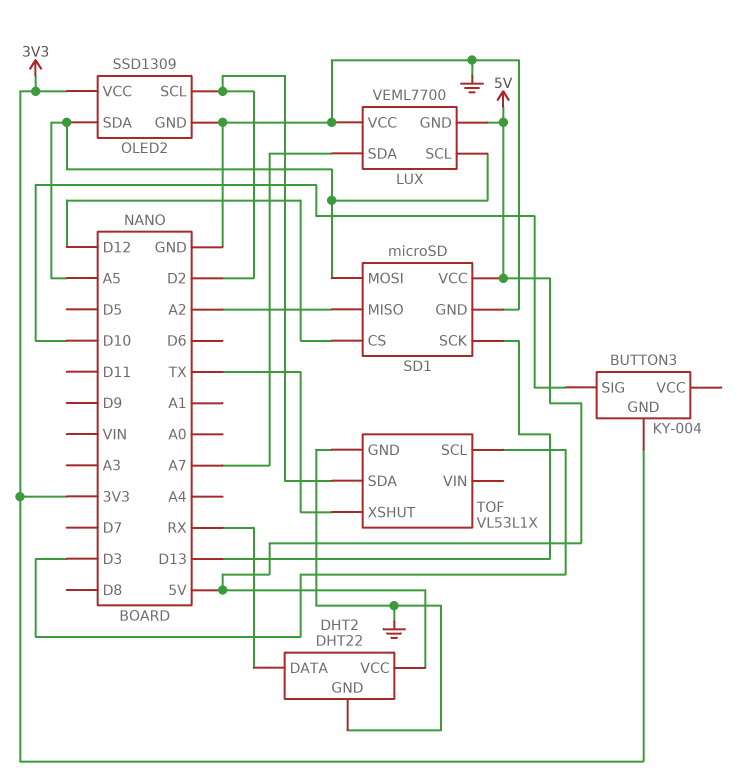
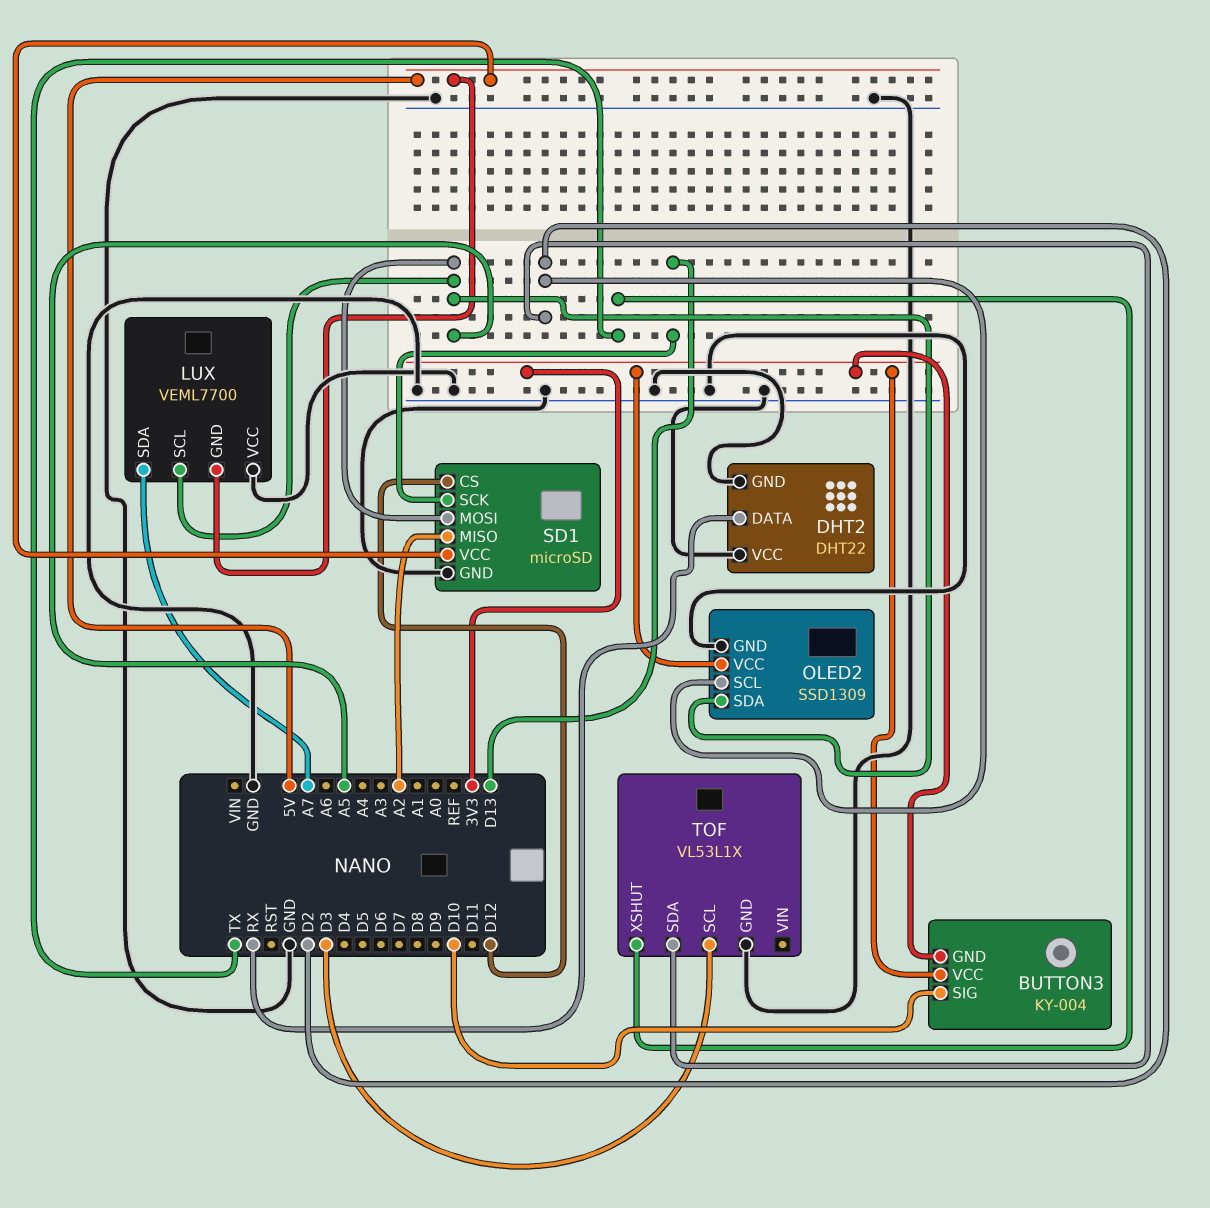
BUTTON3 pin VCC: none -> 3V3
DHT2 pin VCC: 5V -> GND

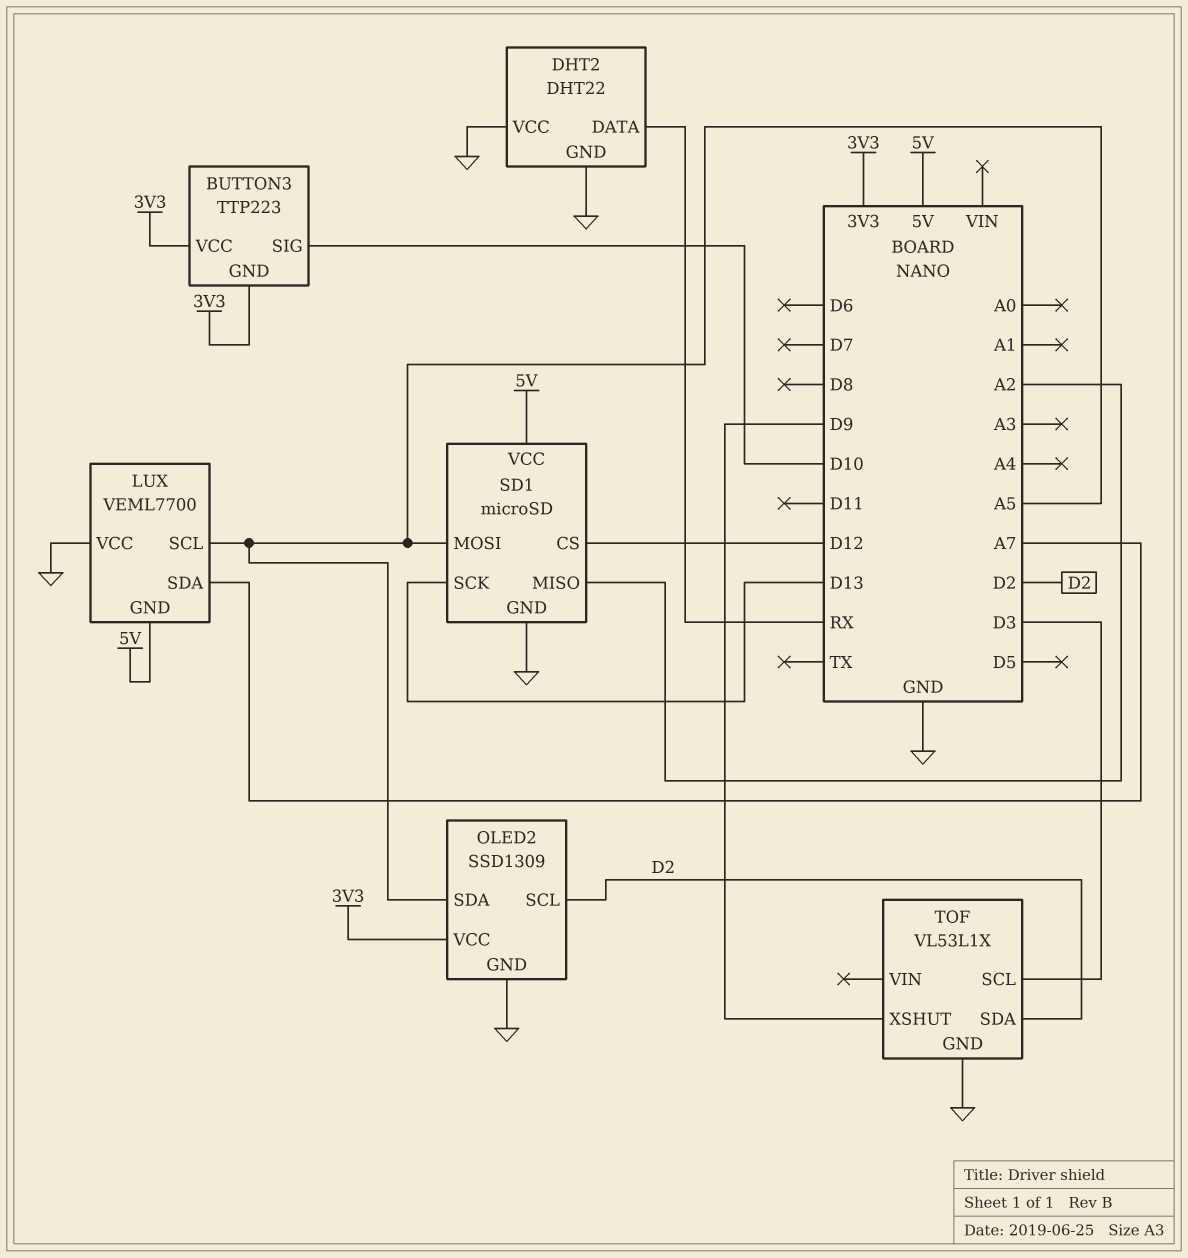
BUTTON3: KY-004 -> TTP223
TOF pin XSHUT: TX -> D9

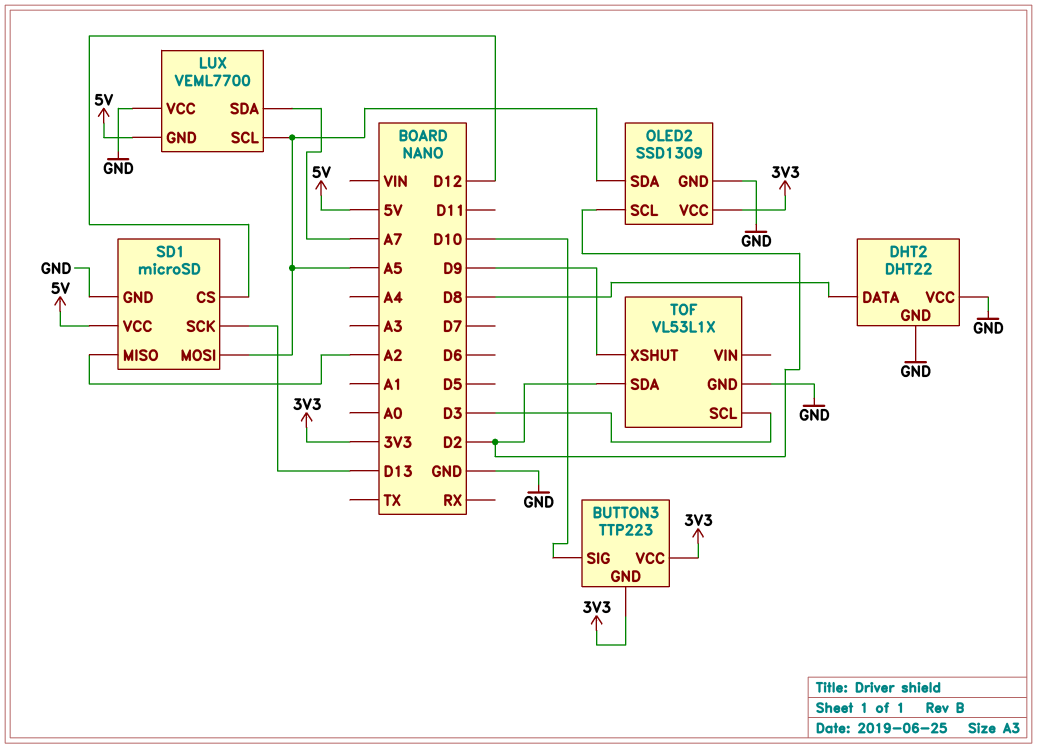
DHT2 pin DATA: RX -> D8

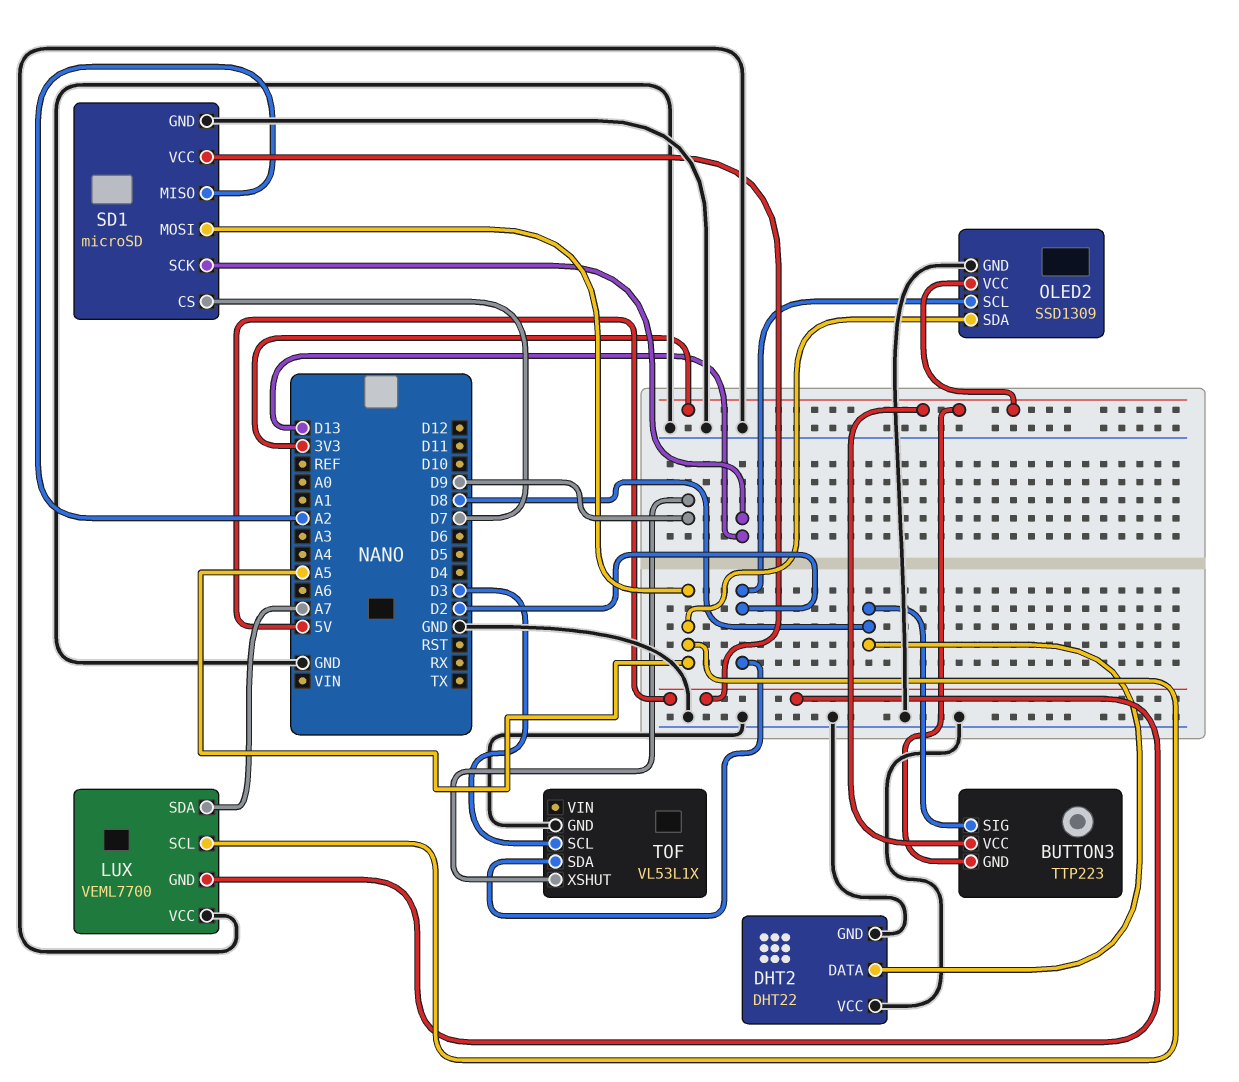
BUTTON3 pin SIG: D10 -> D8
SD1 pin CS: D12 -> D7

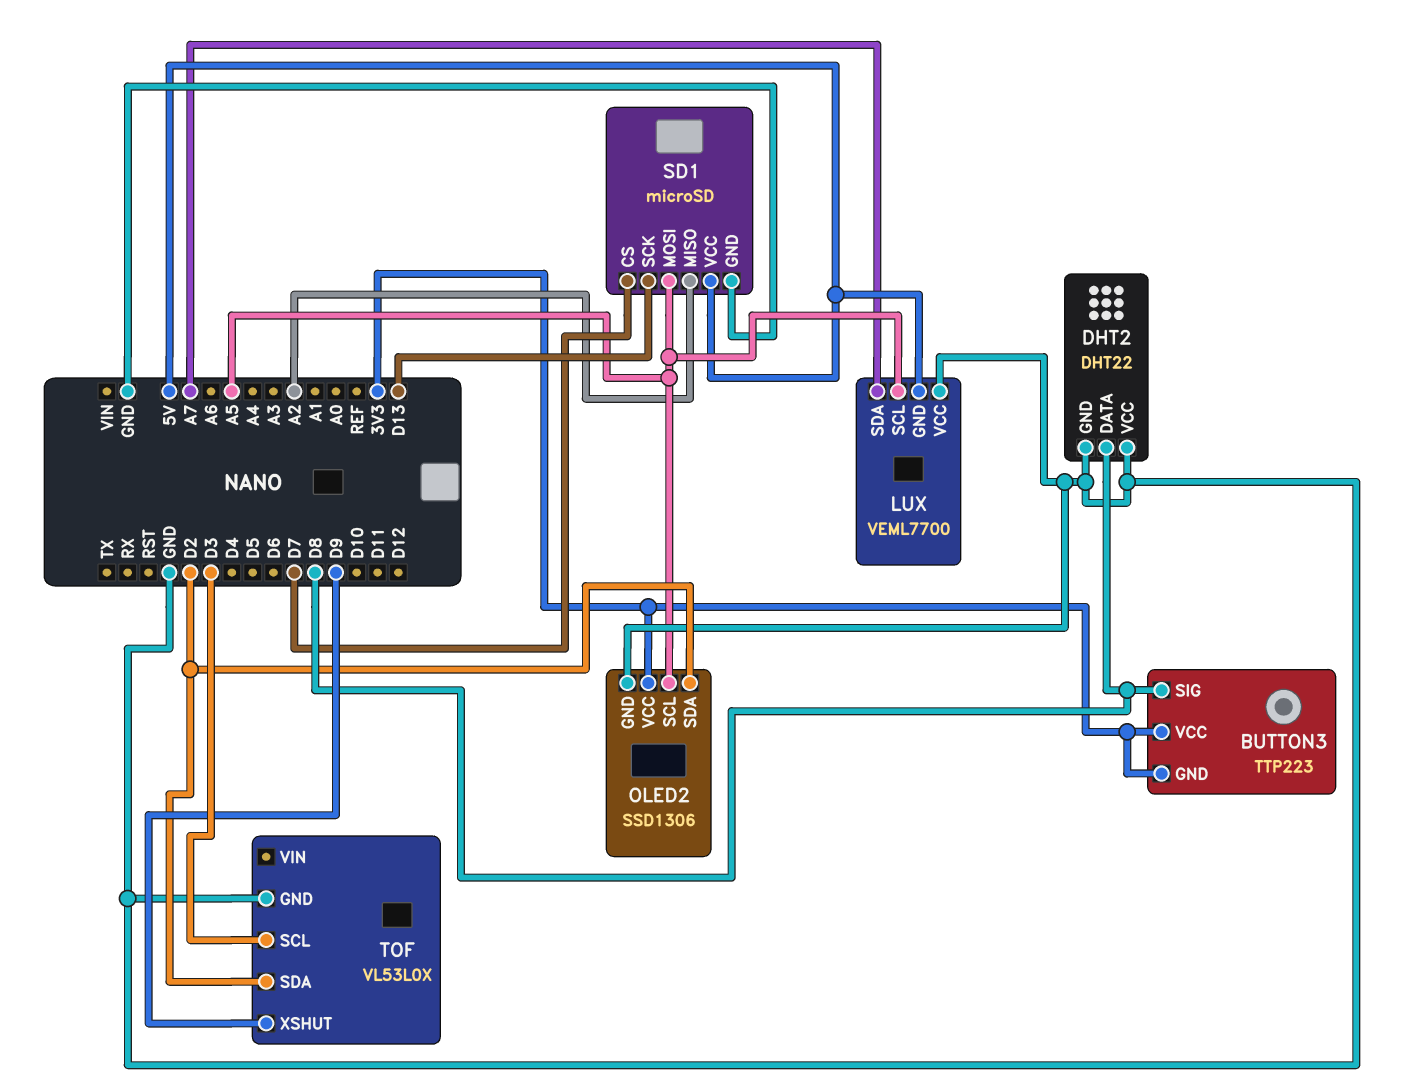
OLED2: SSD1309 -> SSD1306
OLED2 pin SCL: D2 -> A5
OLED2 pin SDA: A5 -> D2
TOF: VL53L1X -> VL53L0X

